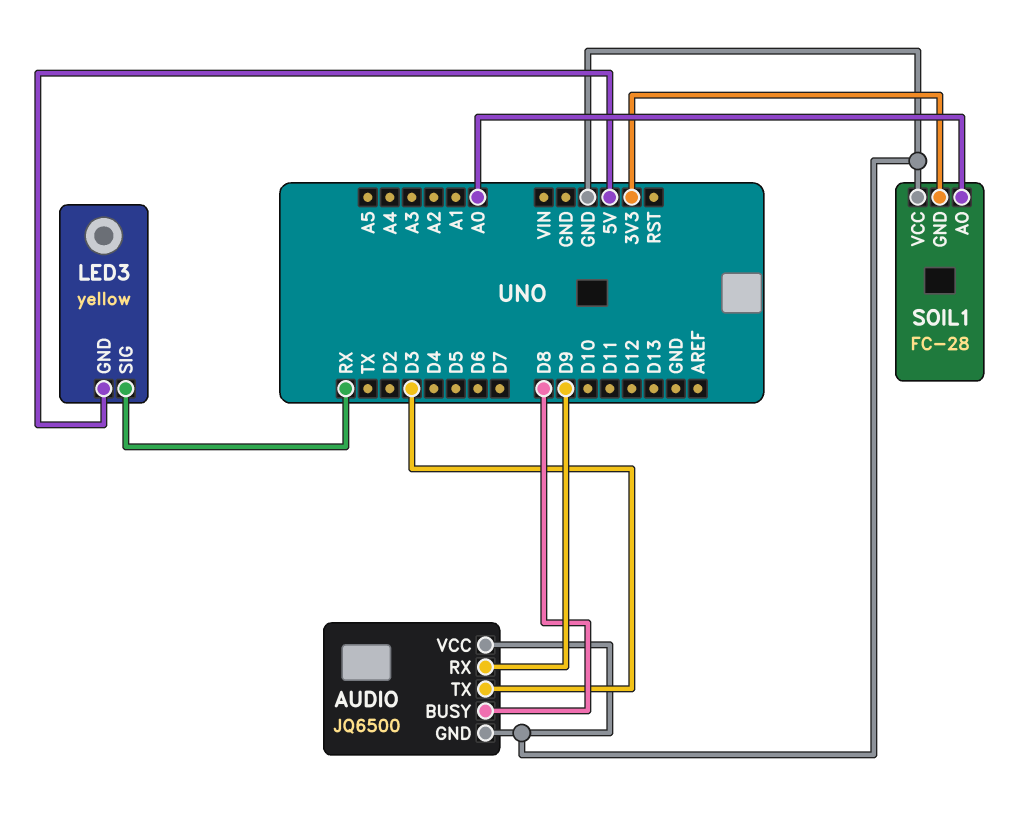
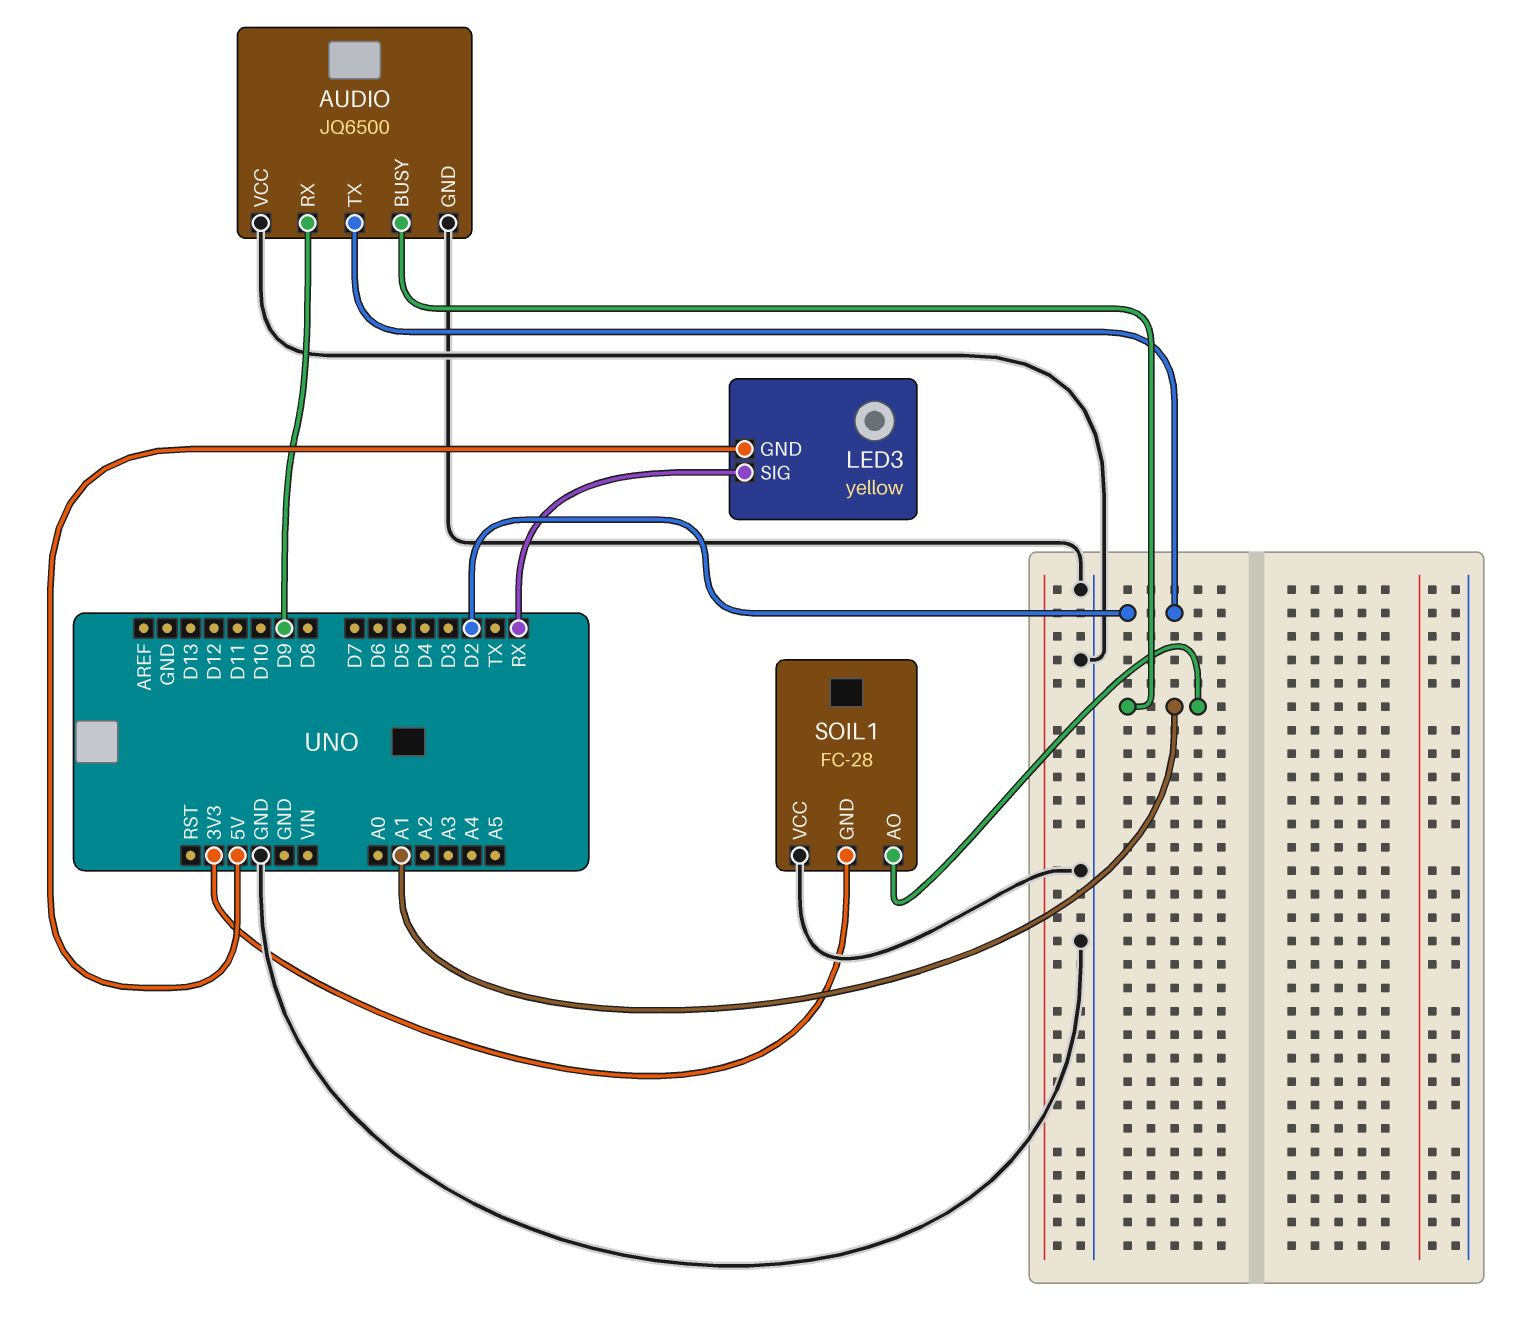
AUDIO pin BUSY: D8 -> A1
AUDIO pin TX: D3 -> D2
SOIL1 pin AO: A0 -> A1

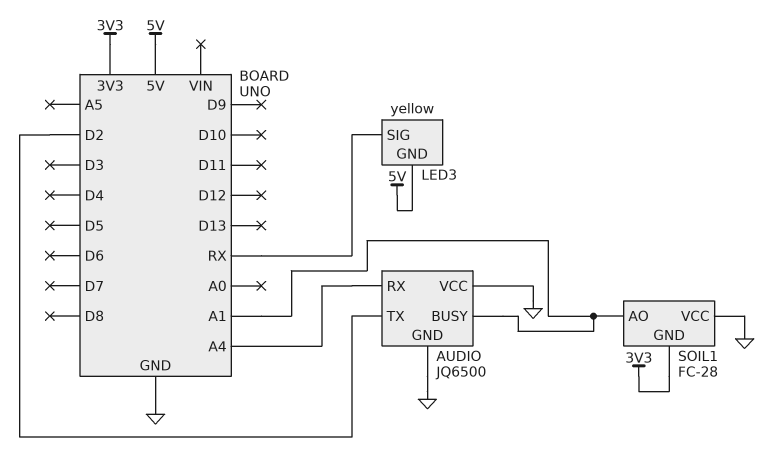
AUDIO pin RX: D9 -> A4

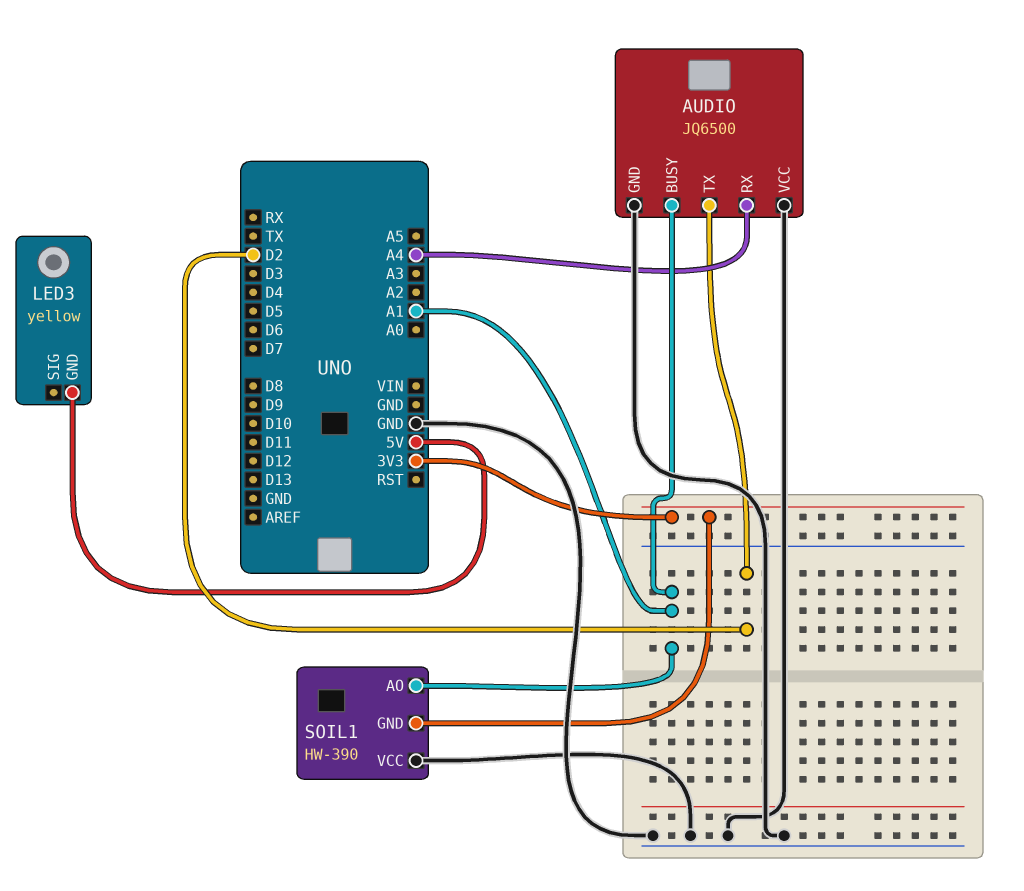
LED3 pin SIG: RX -> none
SOIL1: FC-28 -> HW-390

